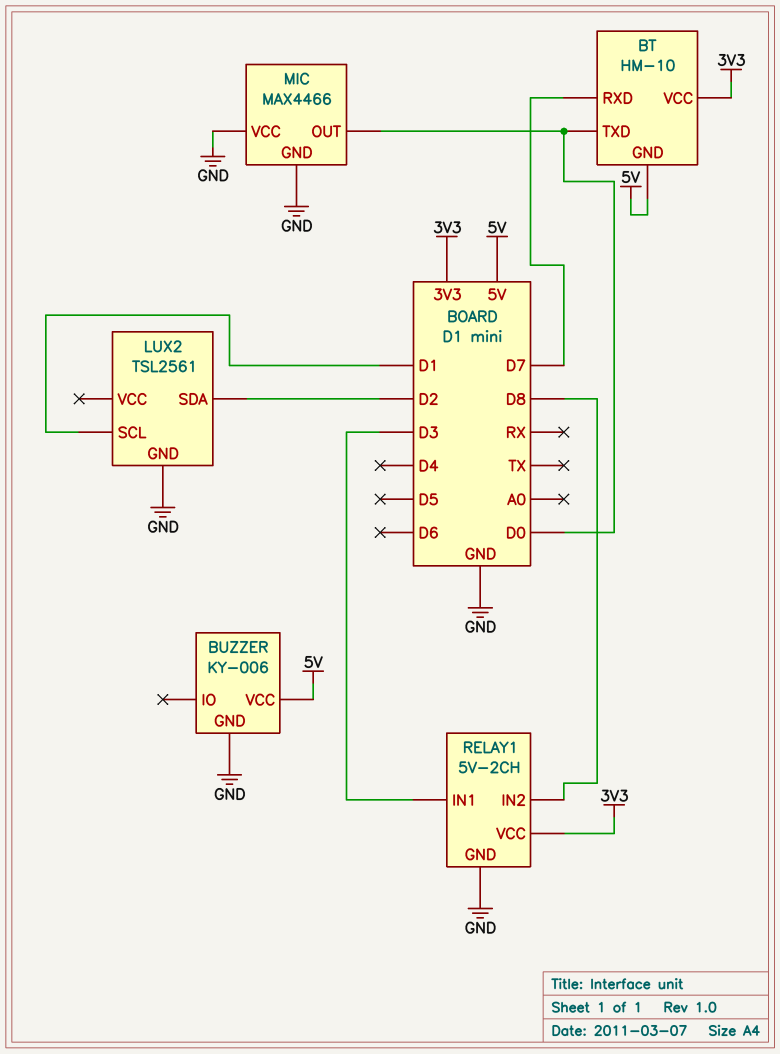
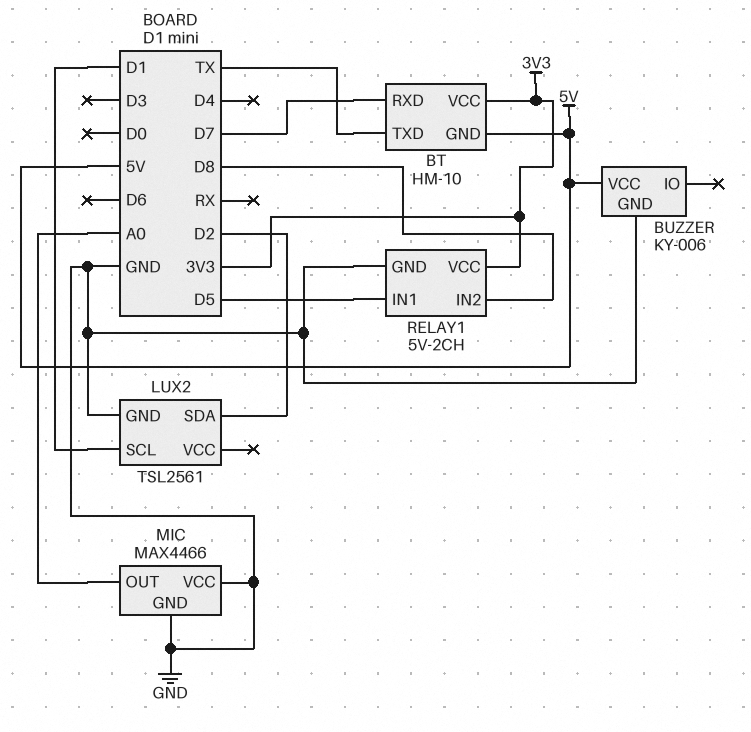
BT pin TXD: D0 -> TX
MIC pin OUT: D0 -> A0
RELAY1 pin IN1: D3 -> D5

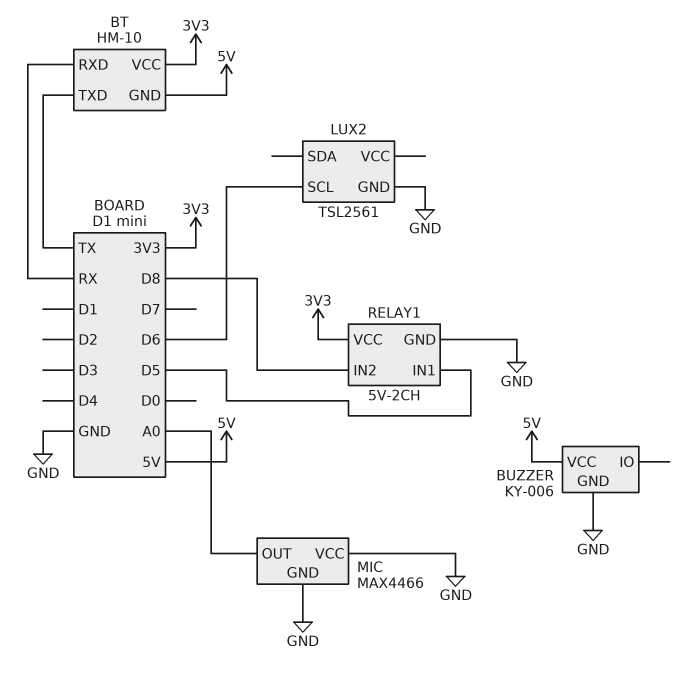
BT pin RXD: D7 -> RX
LUX2 pin SCL: D1 -> D6
LUX2 pin SDA: D2 -> none

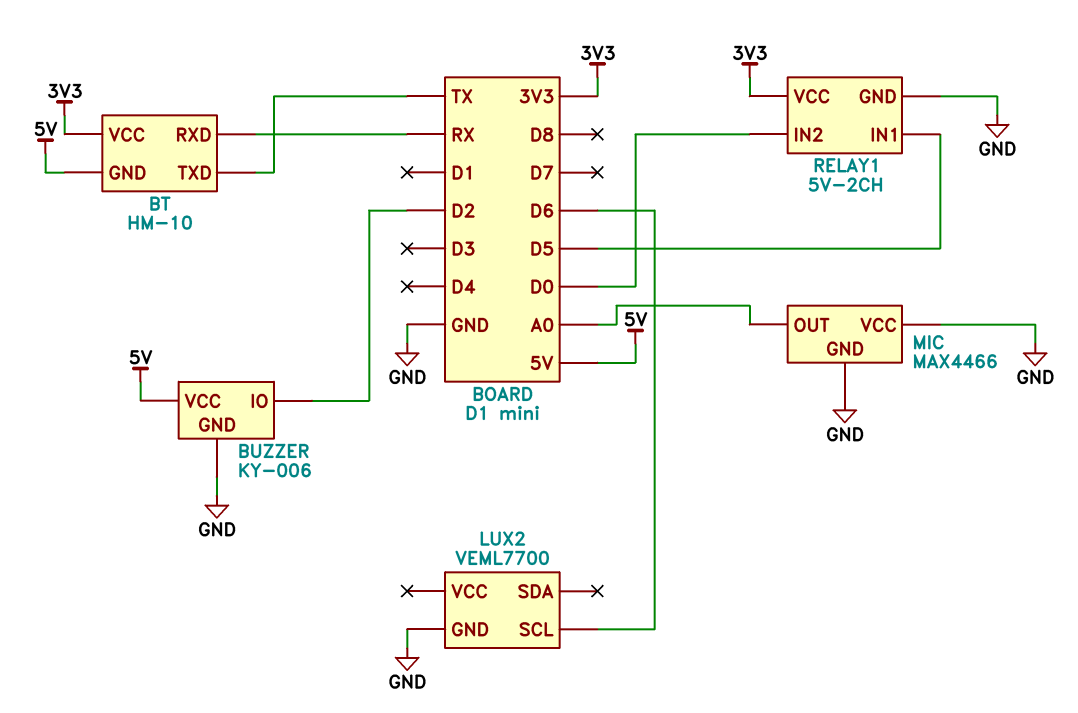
BUZZER pin IO: none -> D2
LUX2: TSL2561 -> VEML7700
RELAY1 pin IN2: D8 -> D0

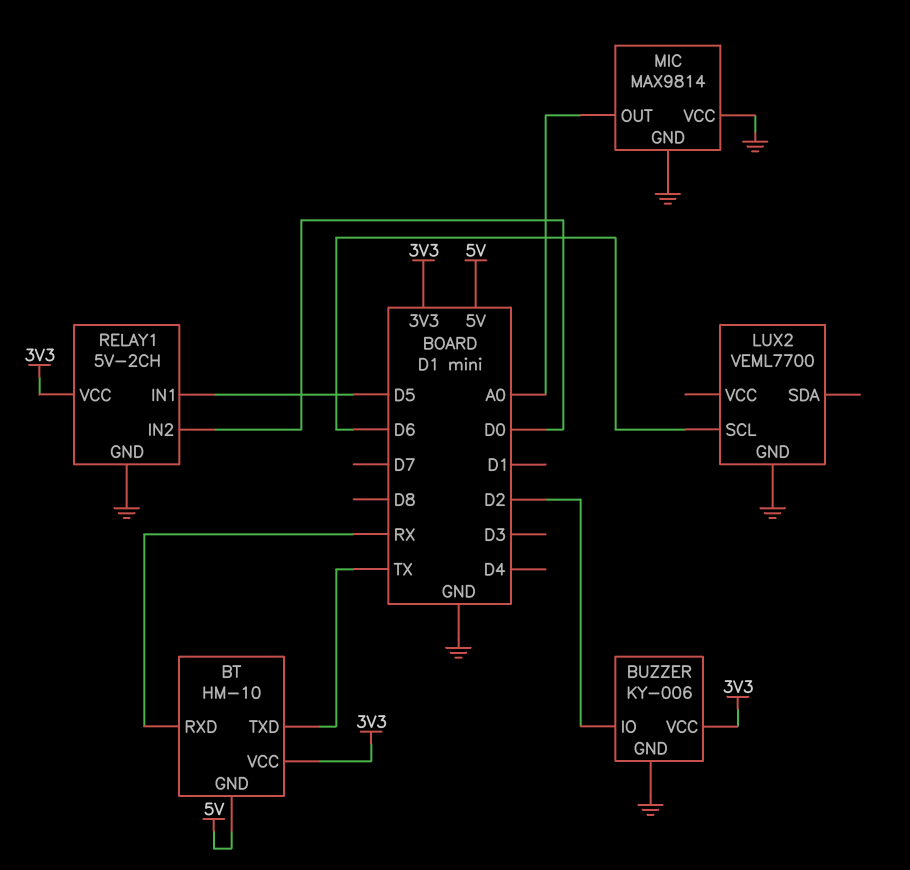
BUZZER pin VCC: 5V -> 3V3
MIC: MAX4466 -> MAX9814

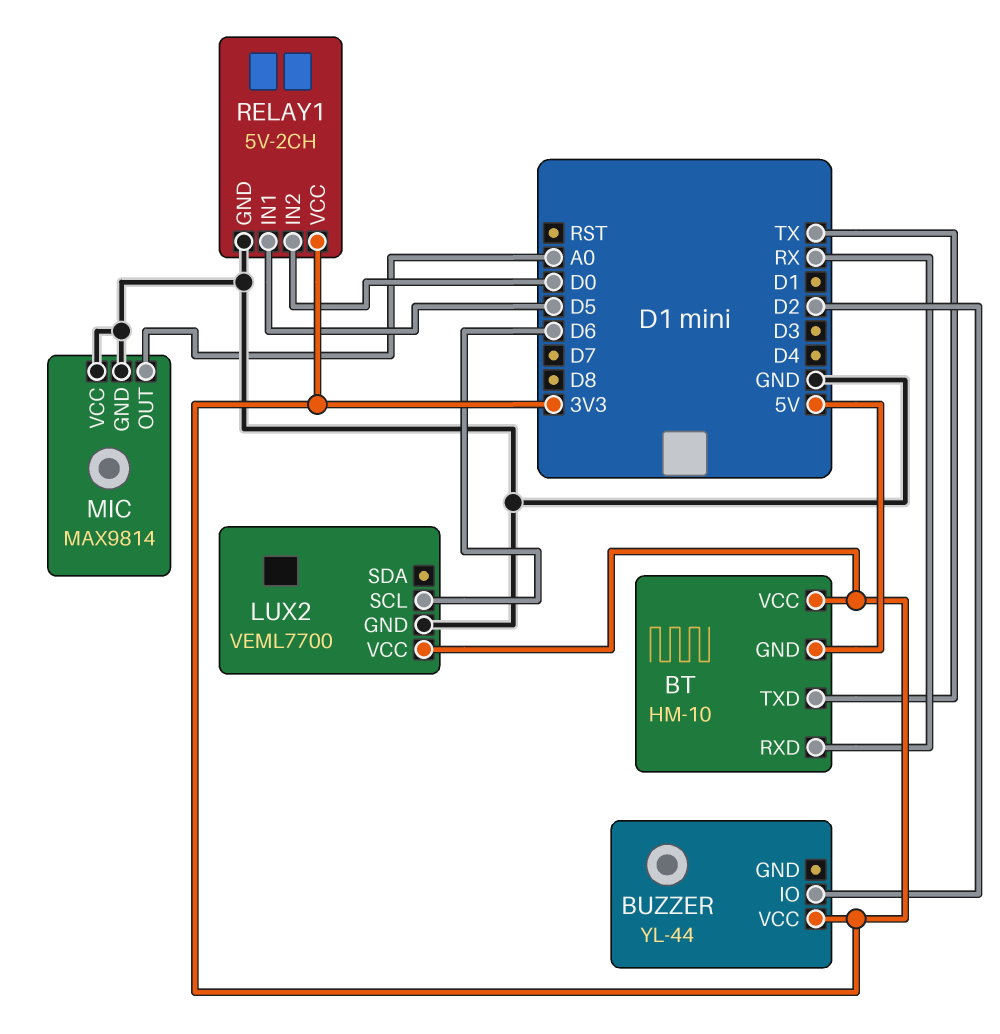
BUZZER: KY-006 -> YL-44
BUZZER pin GND: GND -> none
LUX2 pin VCC: none -> 3V3

